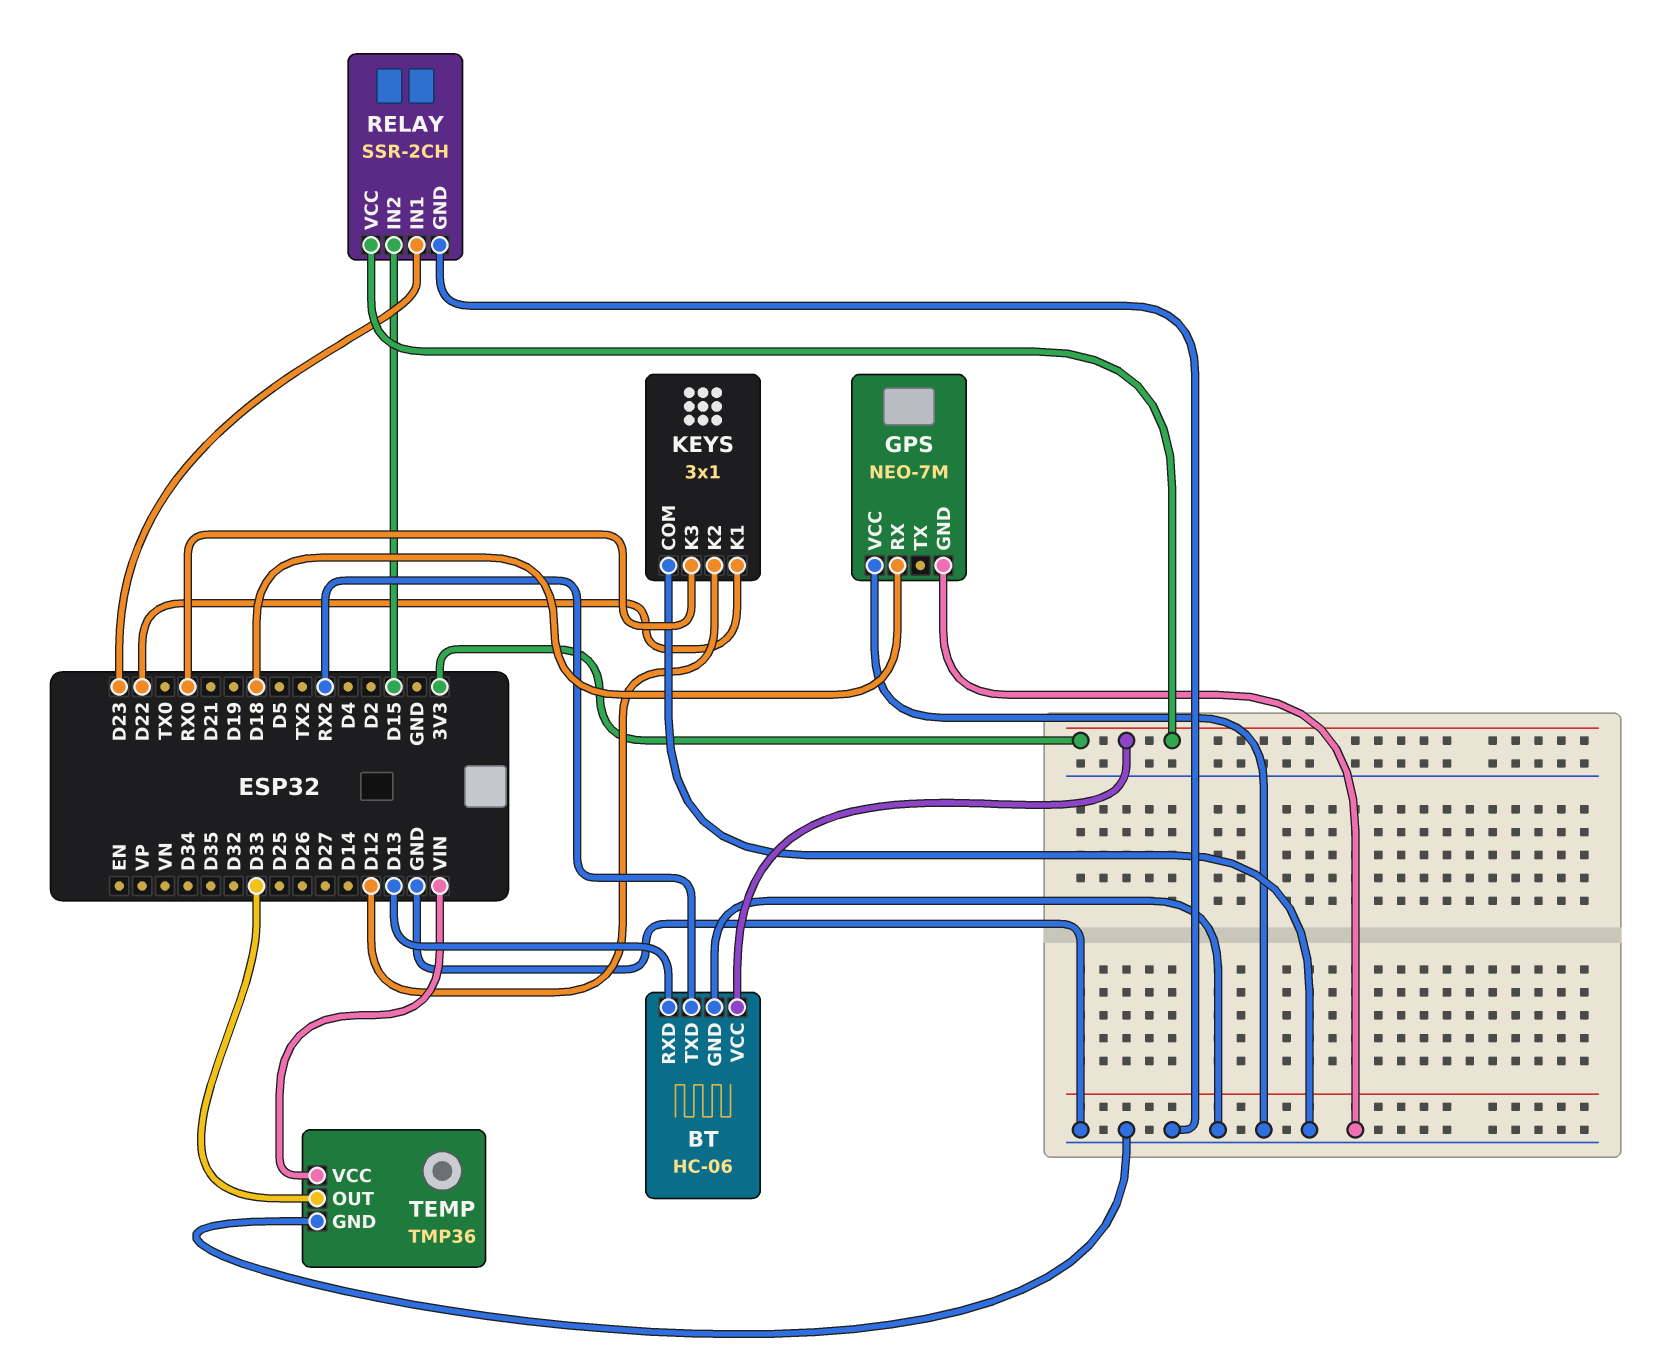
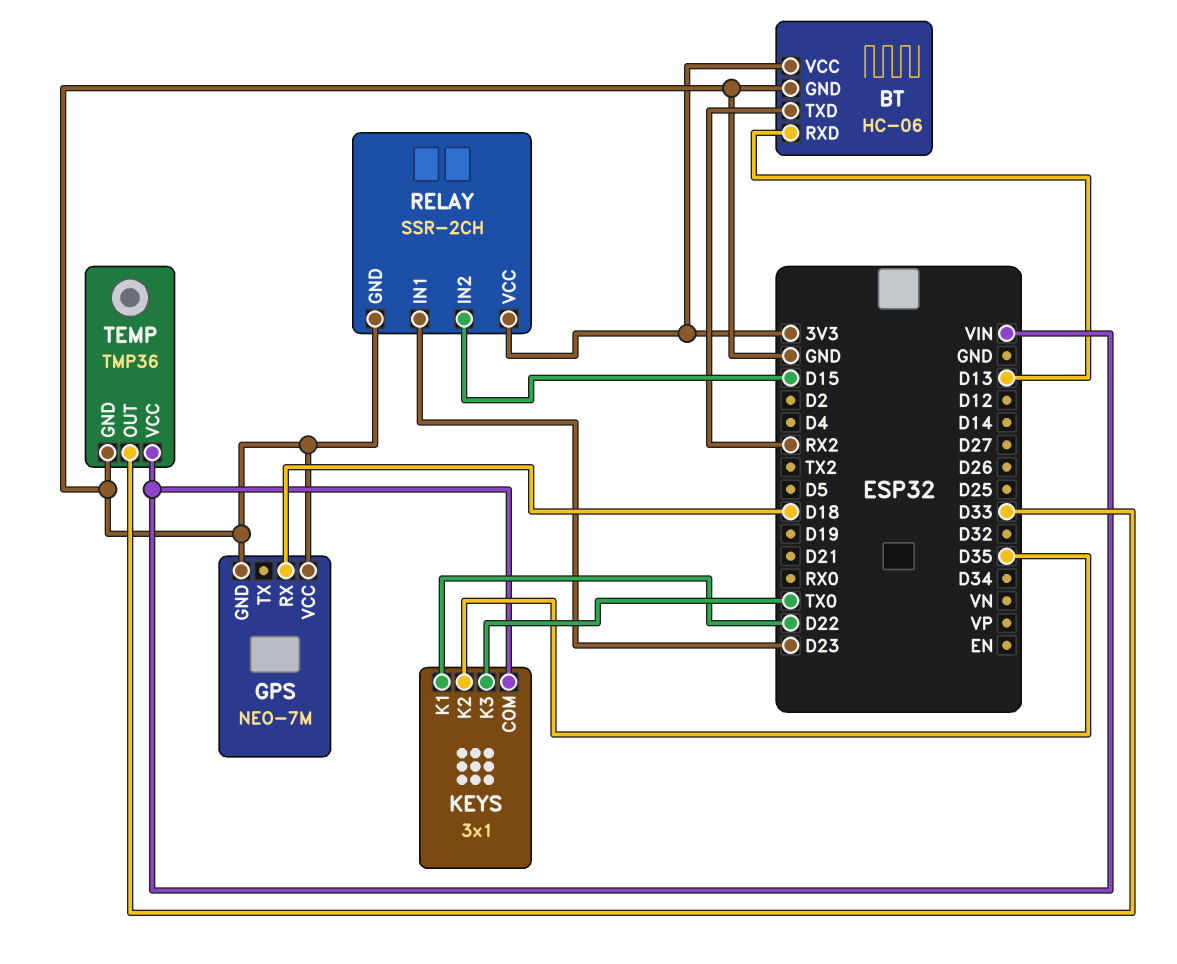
KEYS pin COM: GND -> VIN
KEYS pin K2: D12 -> D35
KEYS pin K3: RX0 -> TX0

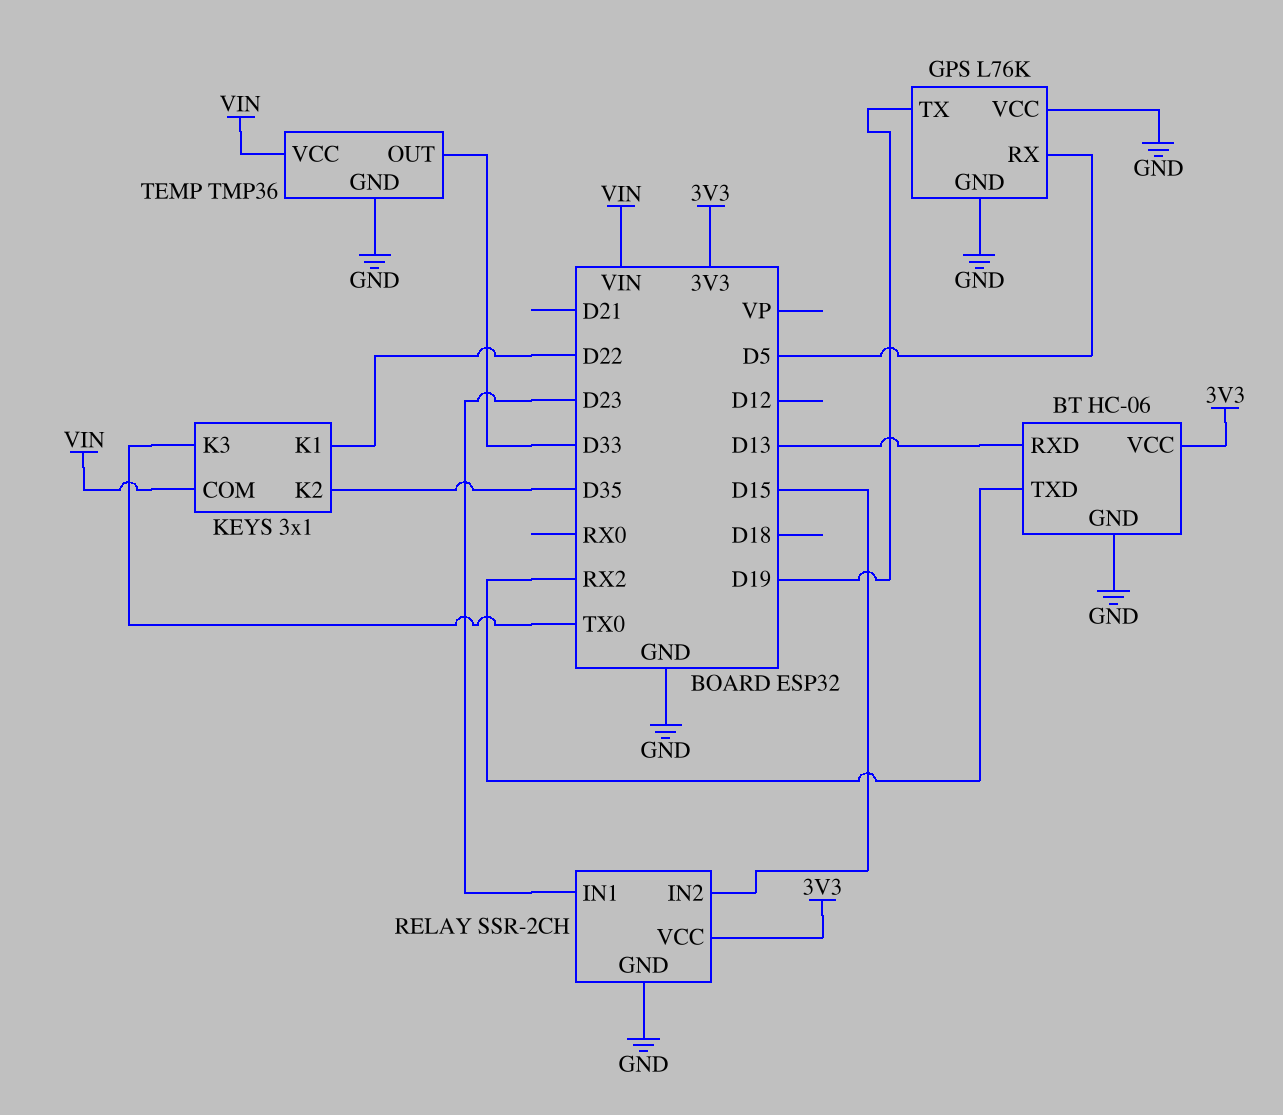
GPS: NEO-7M -> L76K
GPS pin RX: D18 -> D5
GPS pin TX: none -> D19

